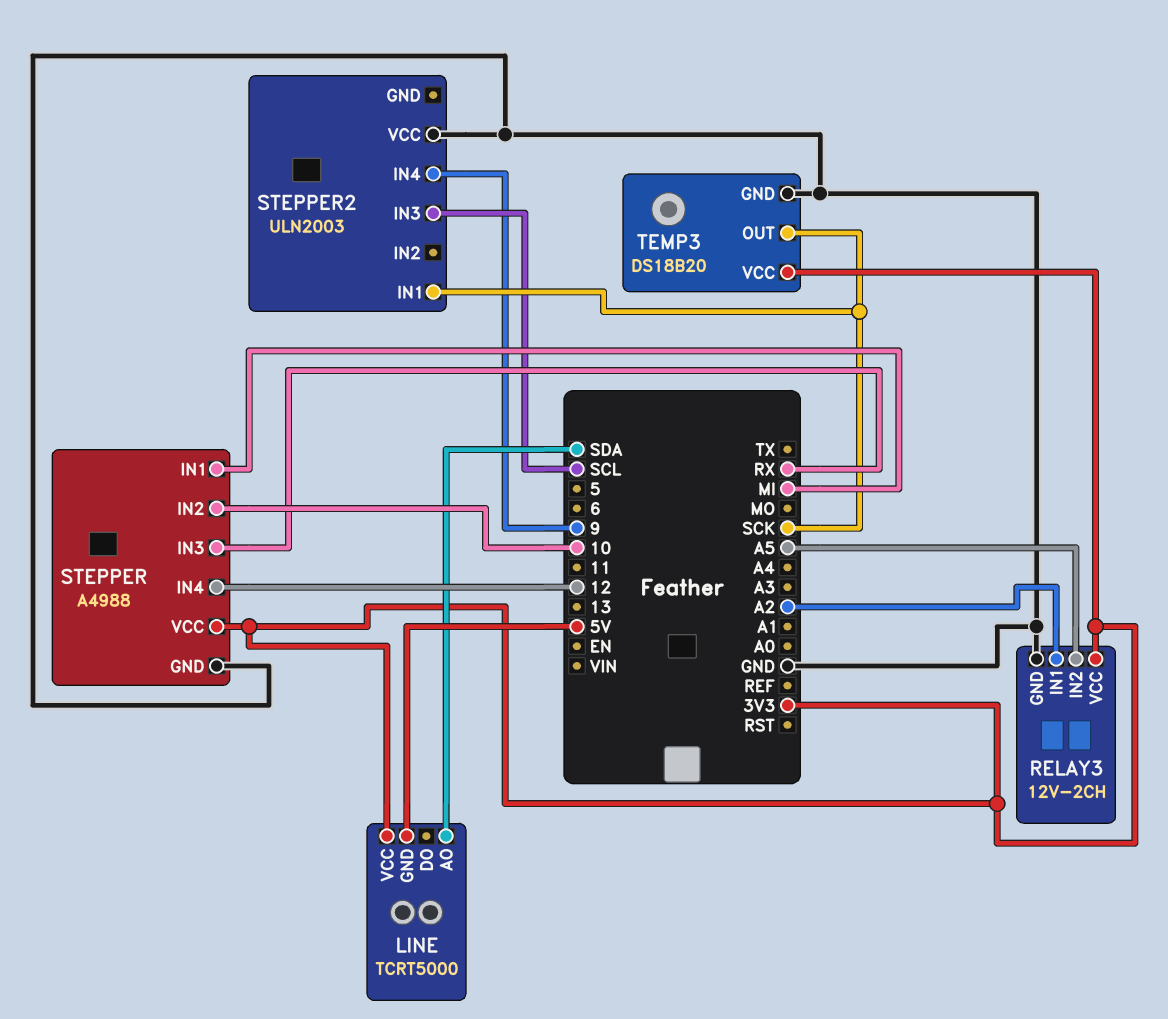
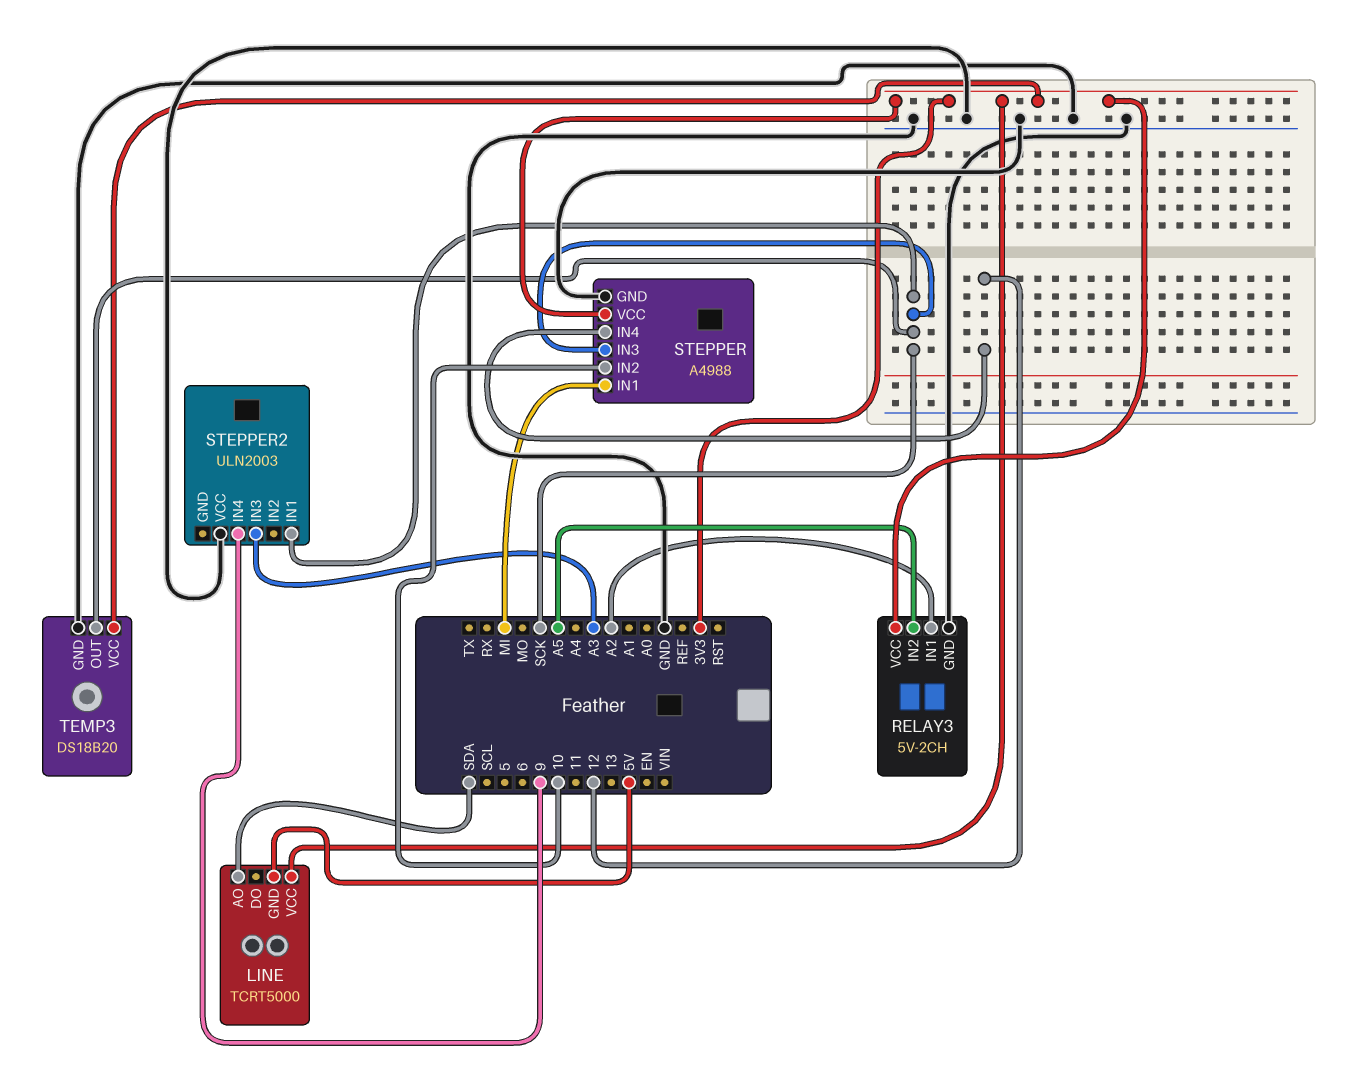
RELAY3: 12V-2CH -> 5V-2CH
STEPPER pin IN3: RX -> SCK
STEPPER2 pin IN3: SCL -> A3

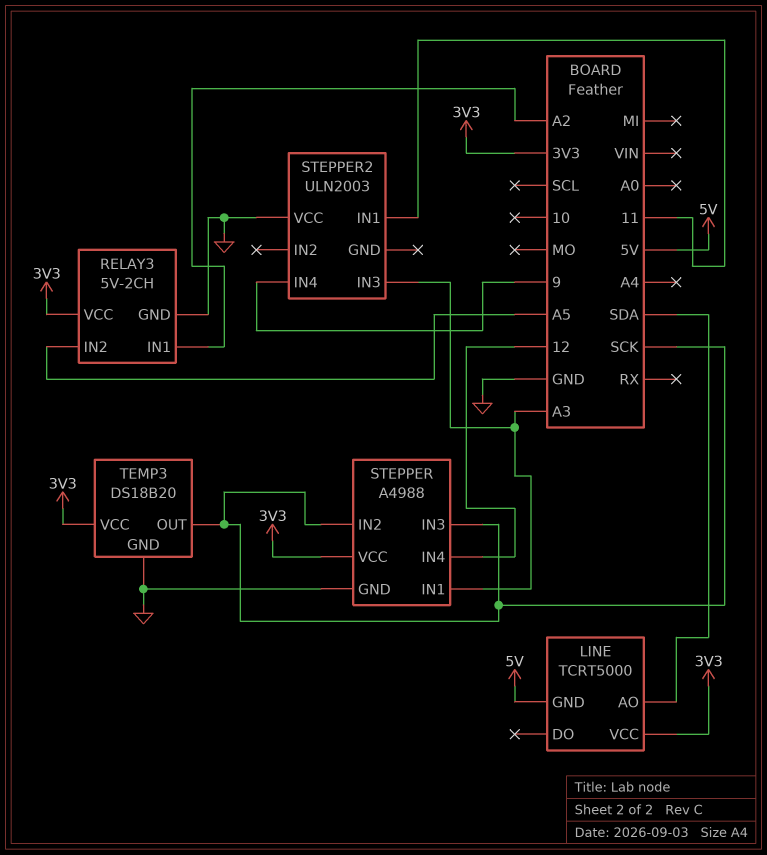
STEPPER pin IN1: MI -> A3
STEPPER pin IN2: 10 -> SCK
STEPPER2 pin IN1: SCK -> 11

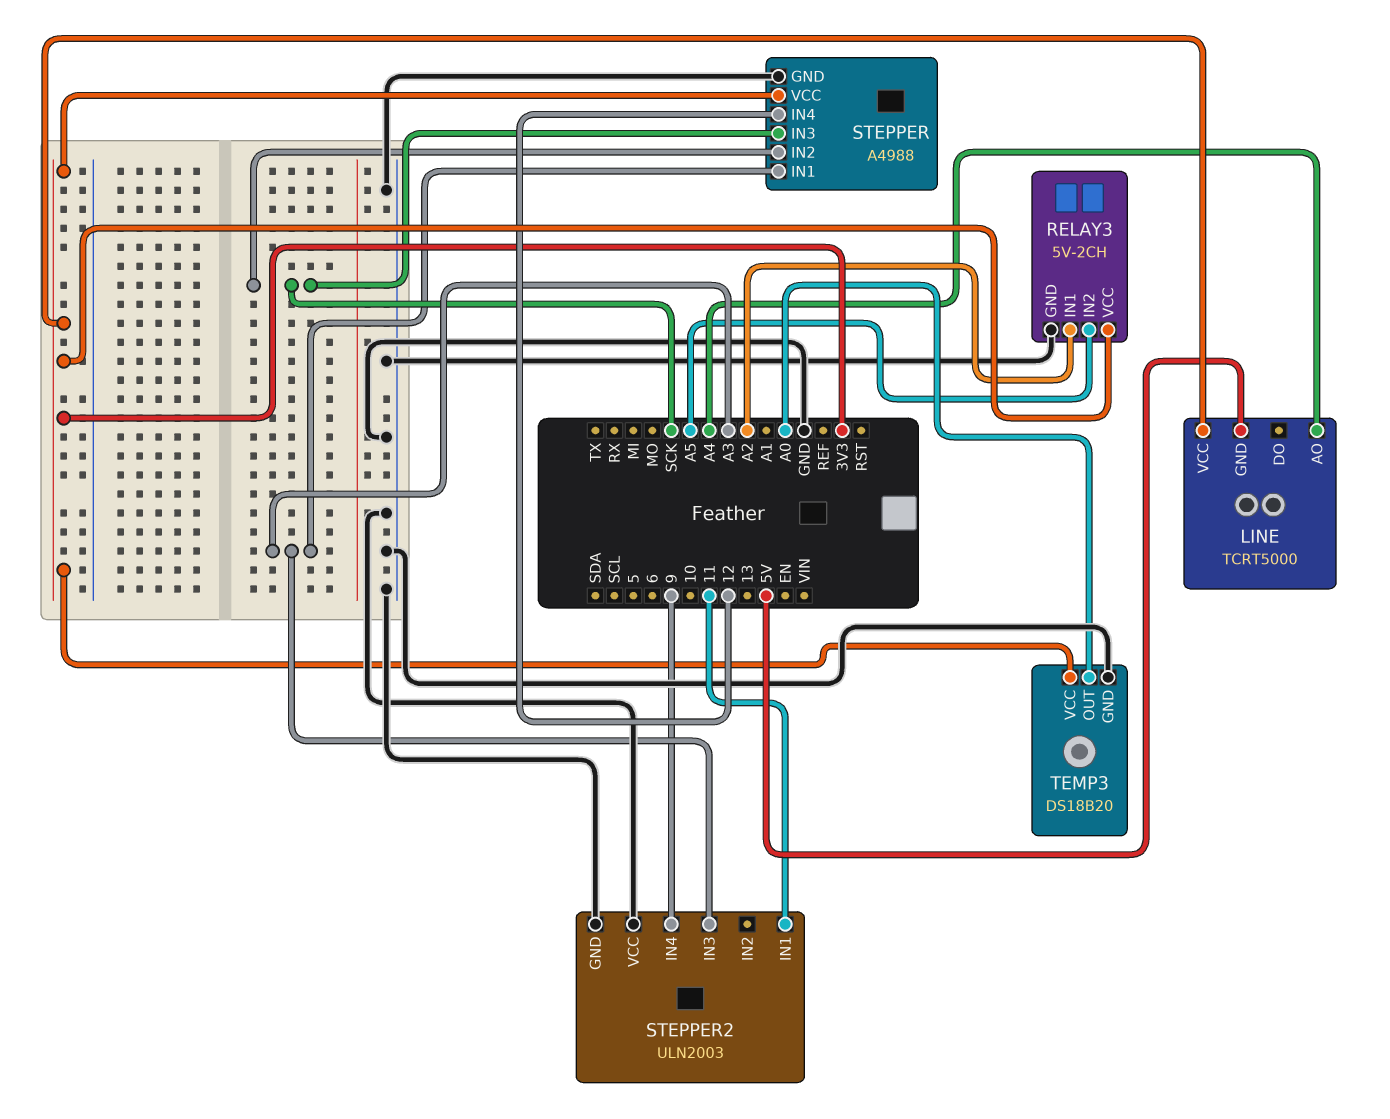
LINE pin AO: SDA -> A4
STEPPER2 pin GND: none -> GND
TEMP3 pin OUT: SCK -> A0

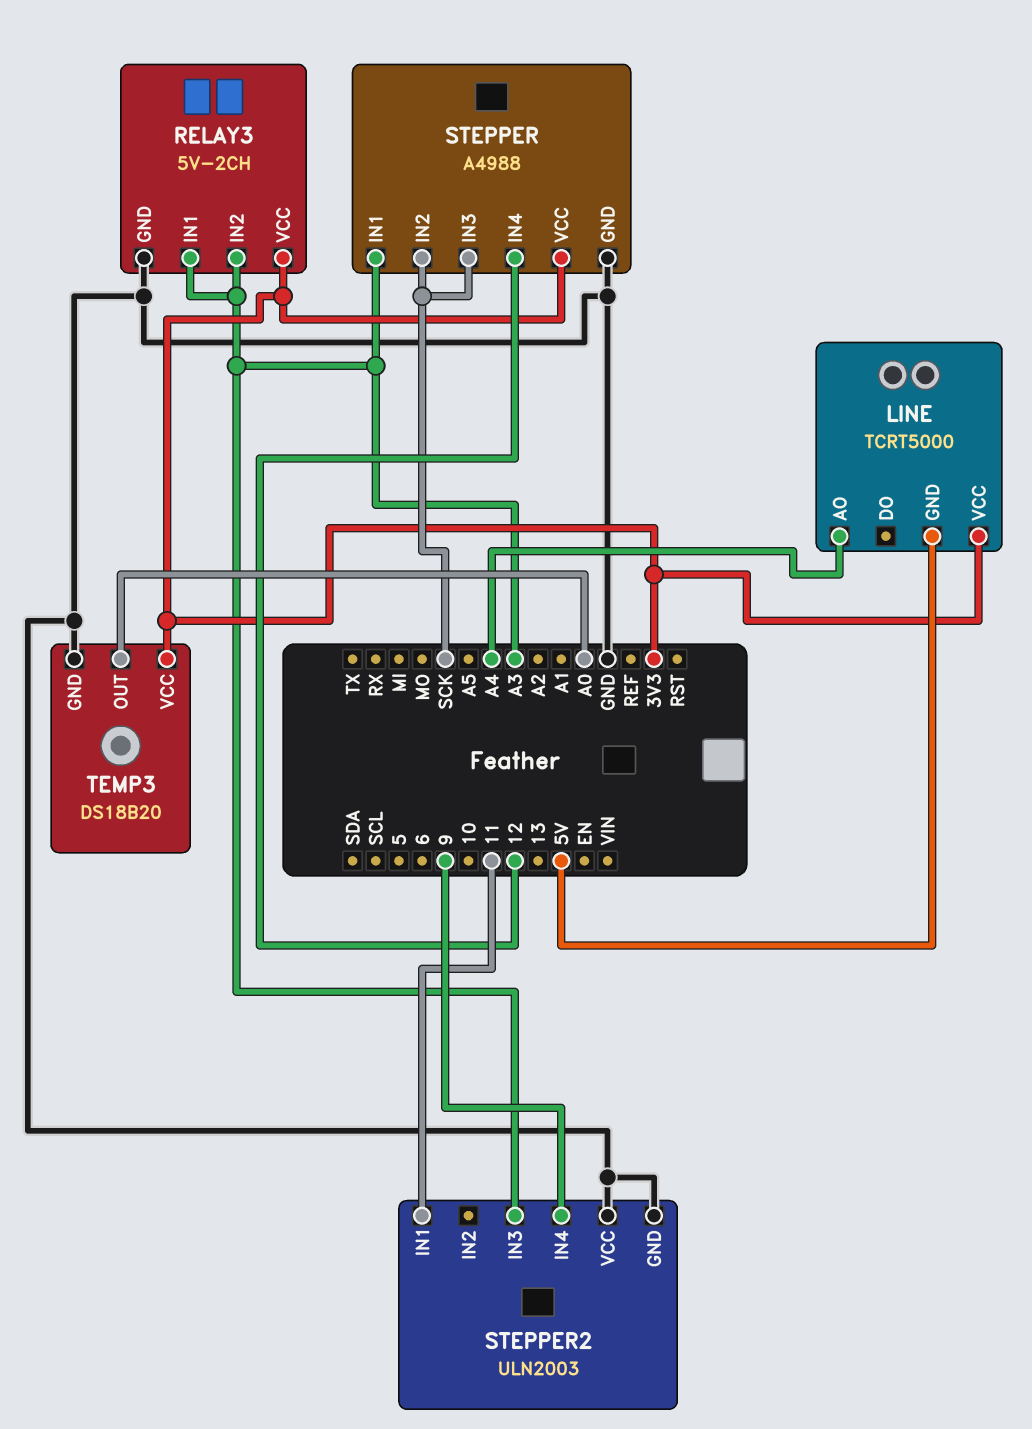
RELAY3 pin IN1: A2 -> A3
RELAY3 pin IN2: A5 -> A3

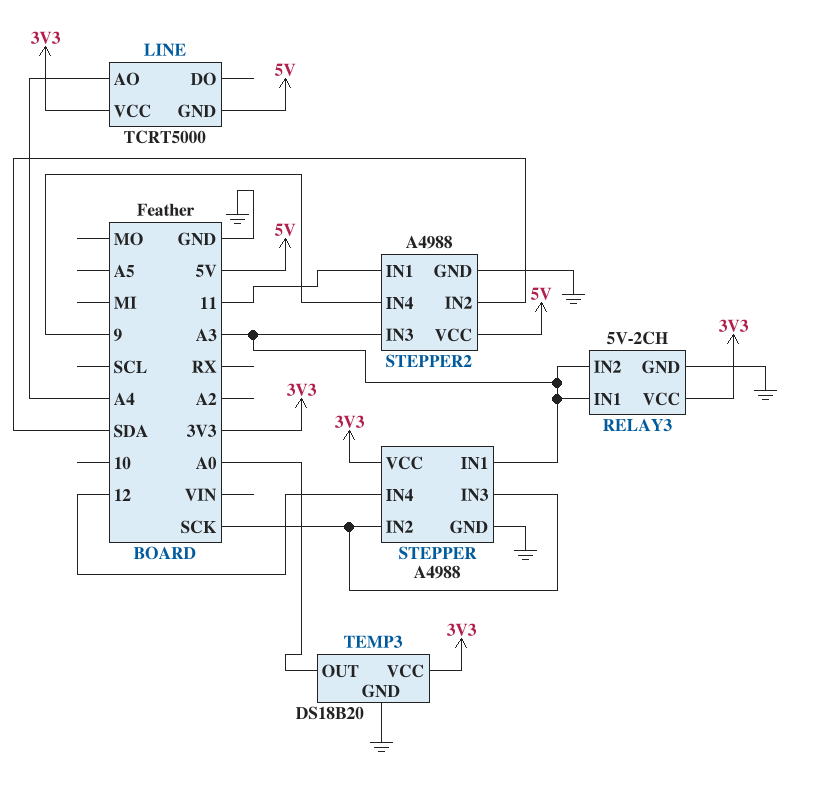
STEPPER2: ULN2003 -> A4988
STEPPER2 pin IN2: none -> SDA
STEPPER2 pin VCC: GND -> 5V

